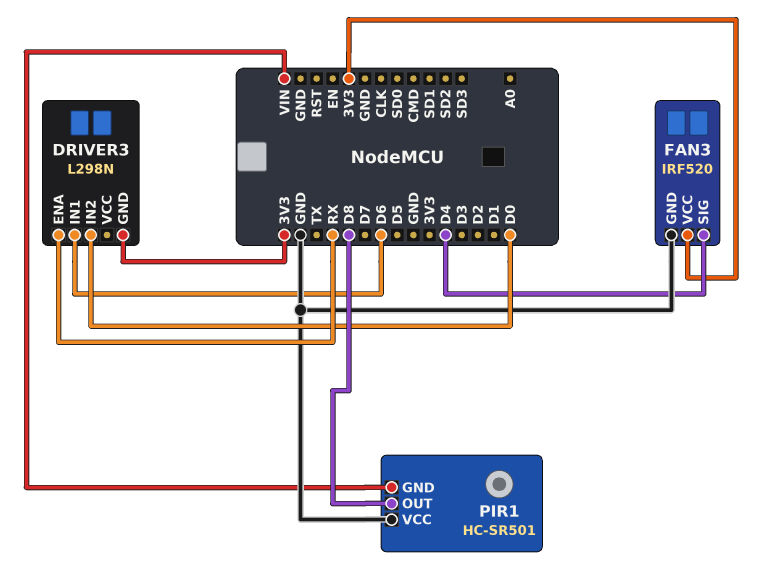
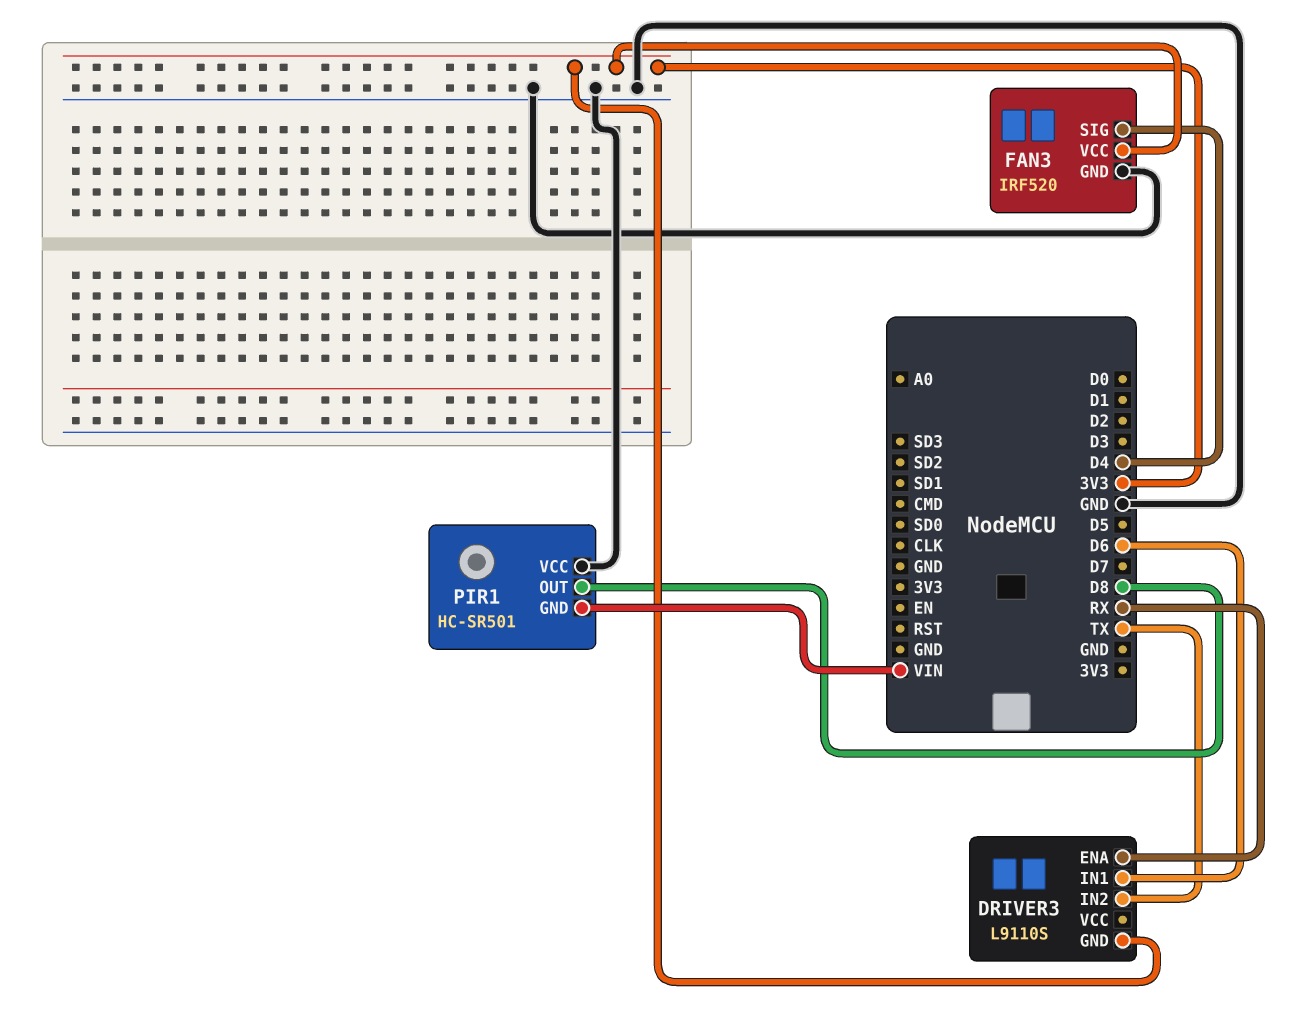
DRIVER3: L298N -> L9110S
DRIVER3 pin IN2: D0 -> TX

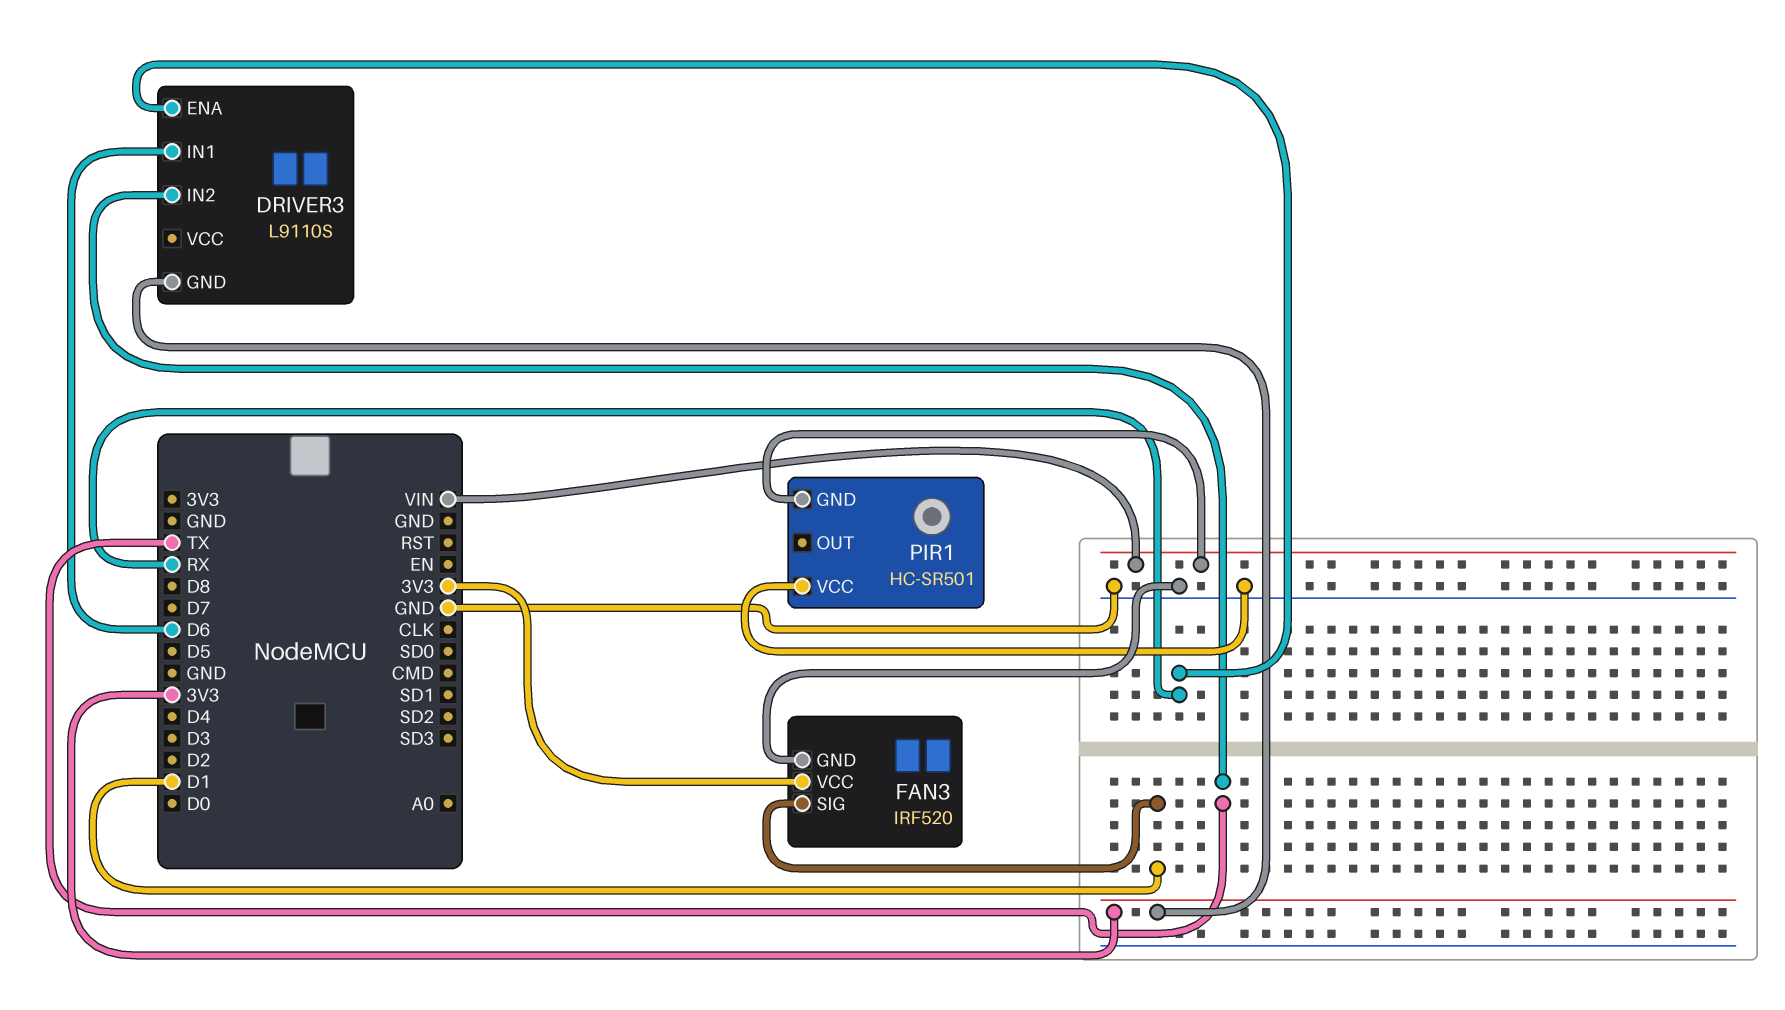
FAN3 pin SIG: D4 -> D1
PIR1 pin OUT: D8 -> none

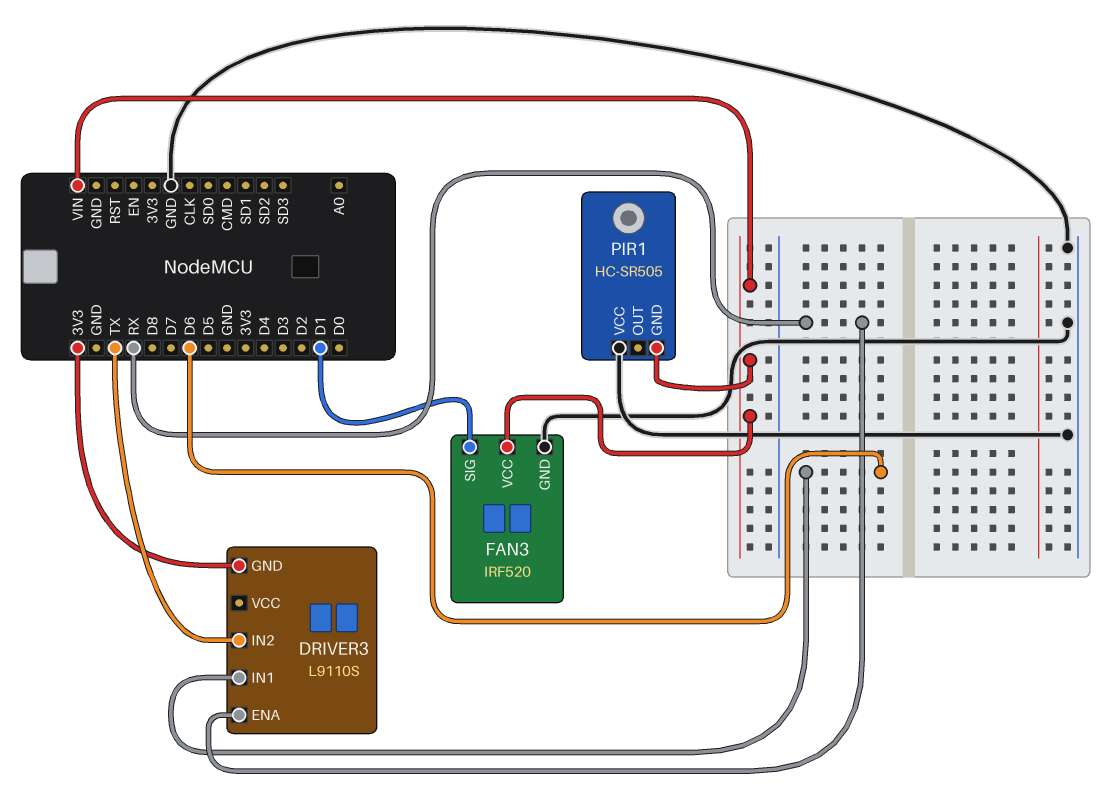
FAN3 pin VCC: 3V3 -> VIN
PIR1: HC-SR501 -> HC-SR505

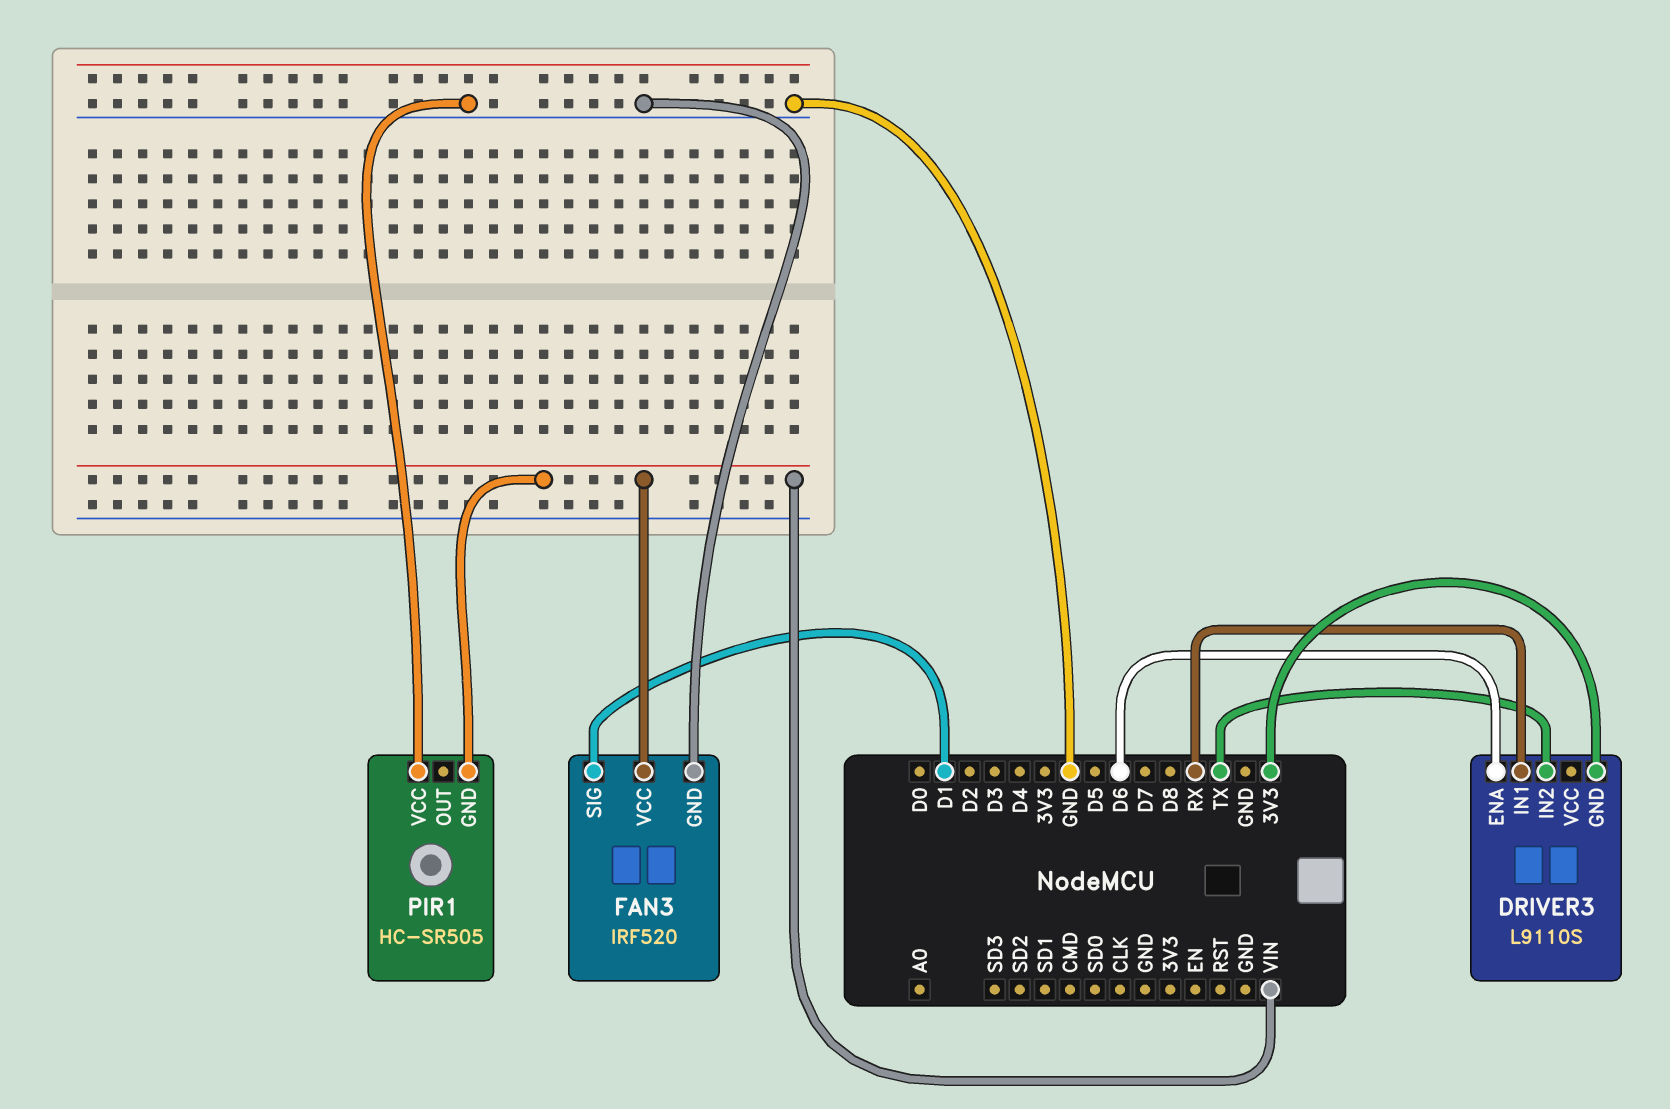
DRIVER3 pin ENA: RX -> D6
DRIVER3 pin IN1: D6 -> RX

